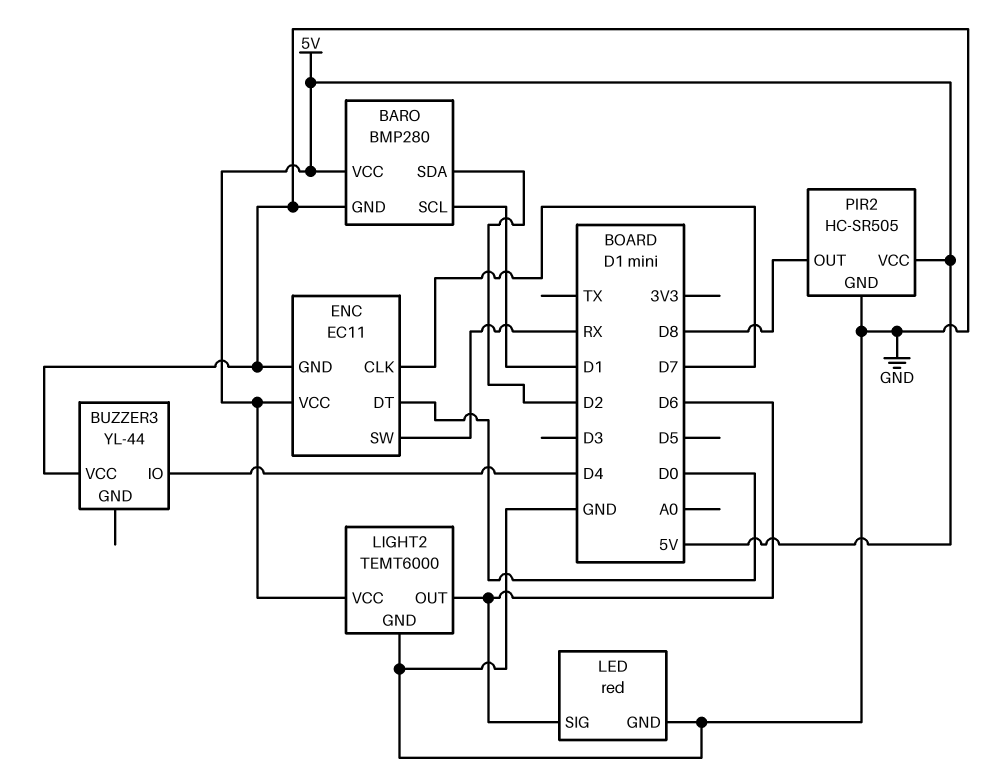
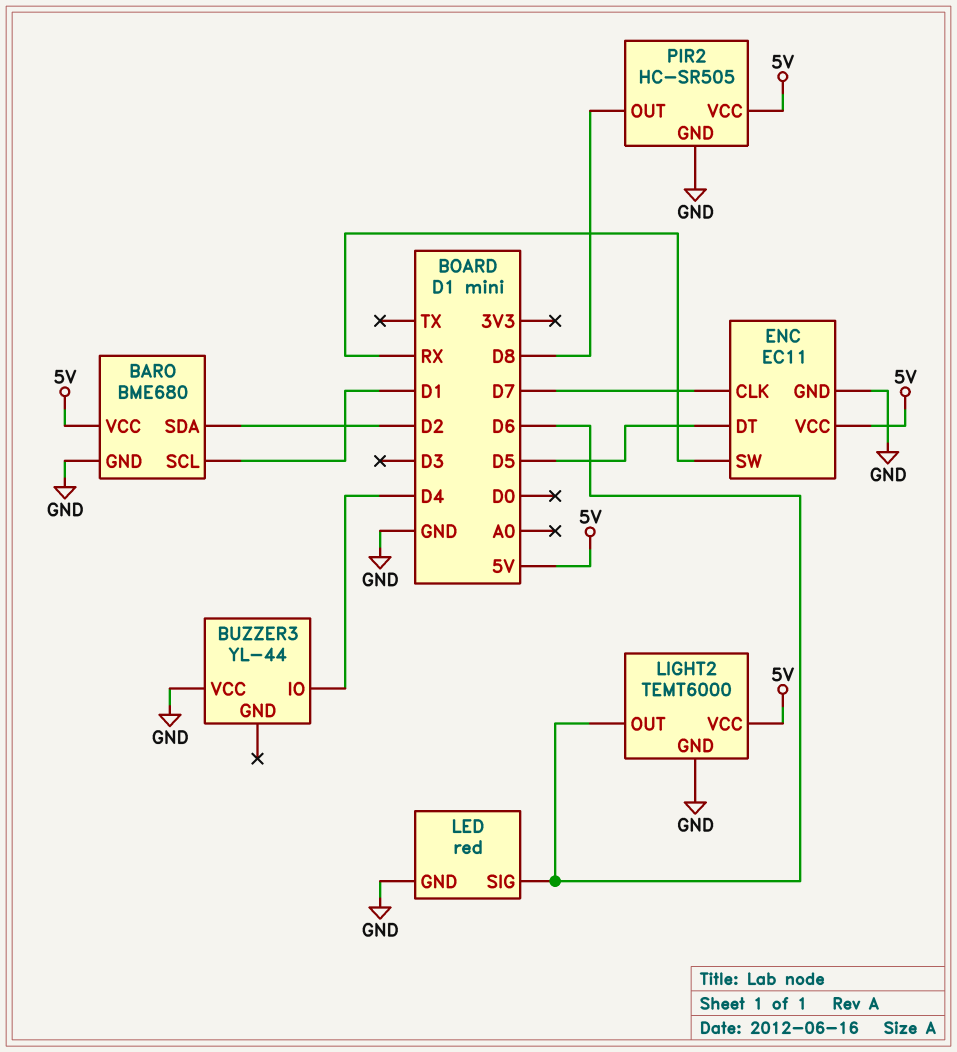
BARO: BMP280 -> BME680
ENC pin DT: D0 -> D5

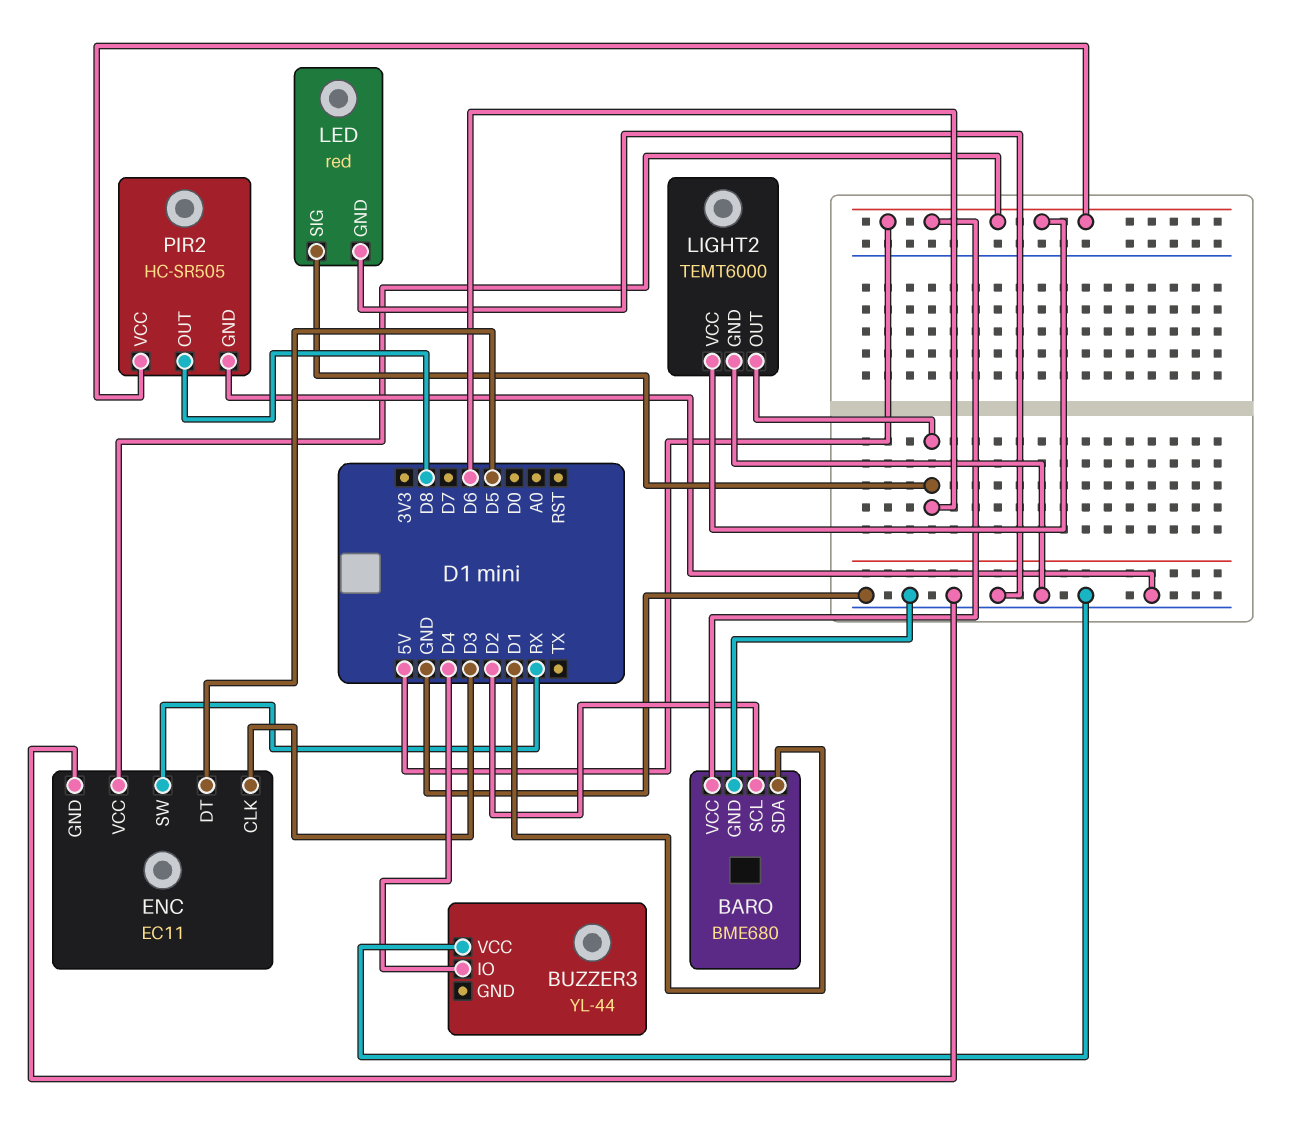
BARO pin SCL: D1 -> D2
BARO pin SDA: D2 -> D1
ENC pin CLK: D7 -> D3

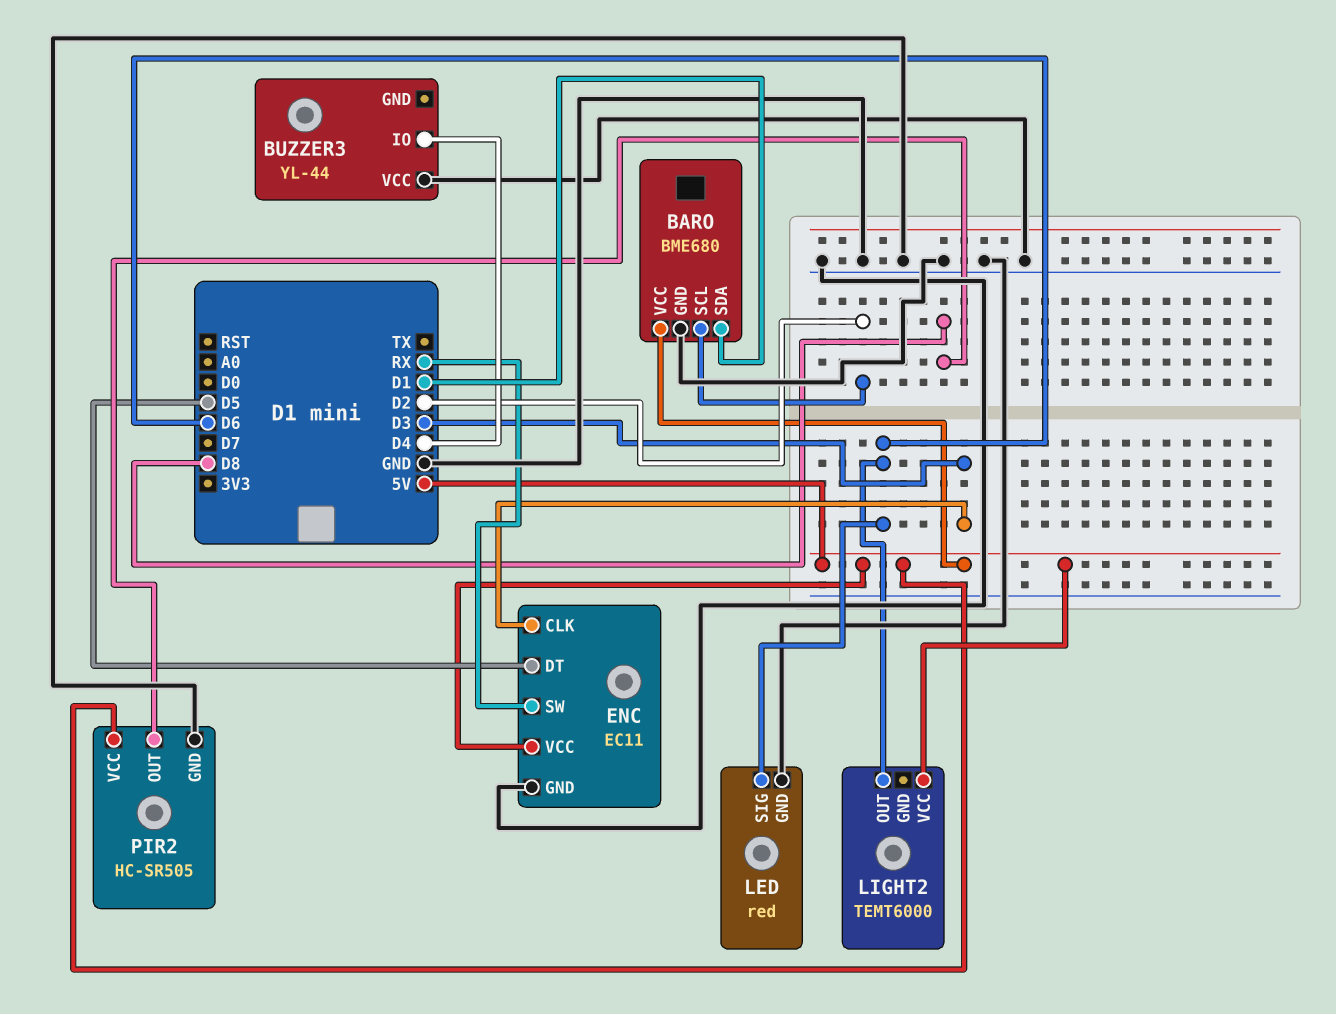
LIGHT2 pin GND: GND -> none

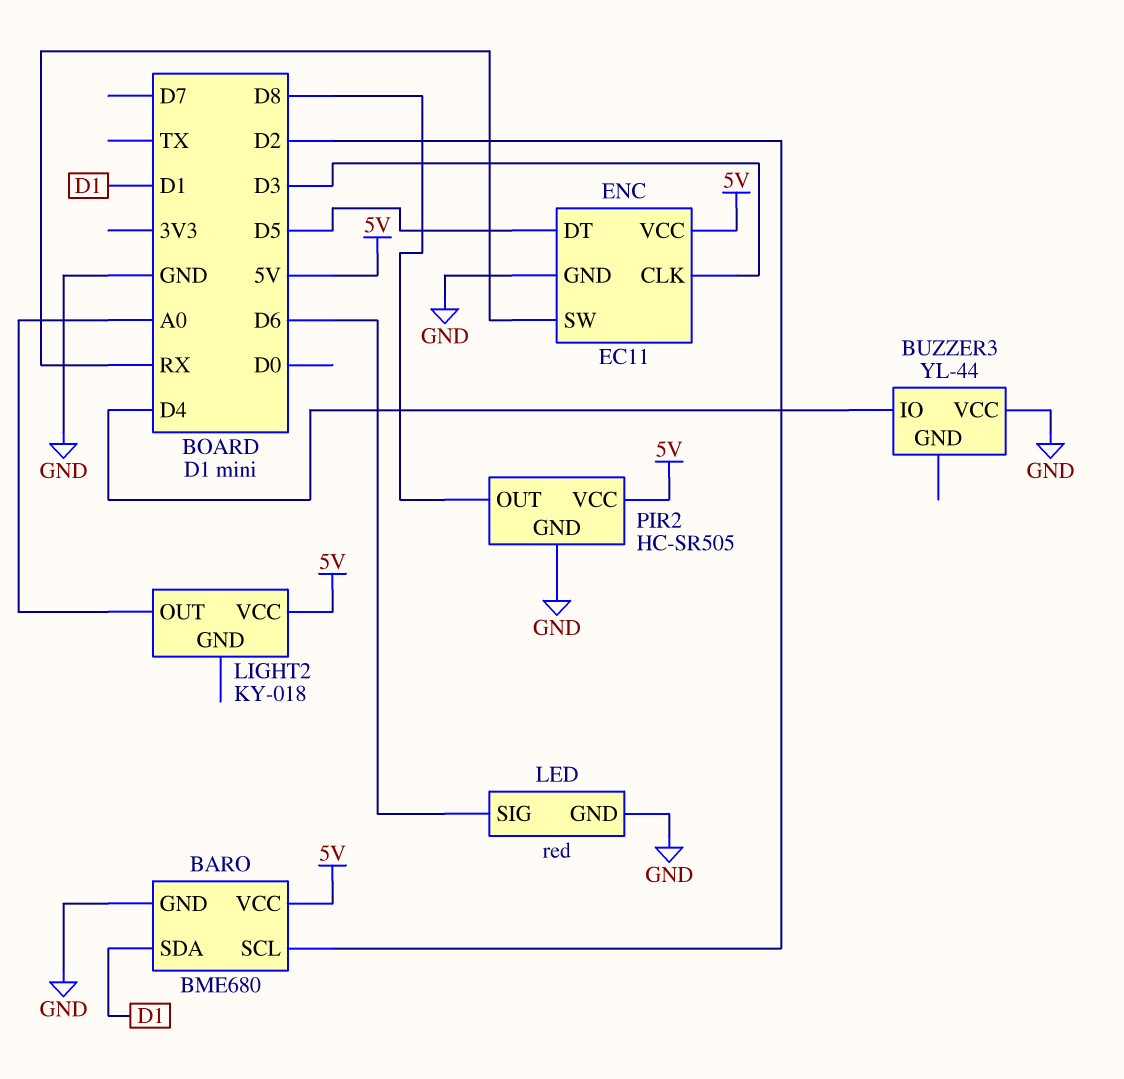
LIGHT2: TEMT6000 -> KY-018
LIGHT2 pin OUT: D6 -> A0

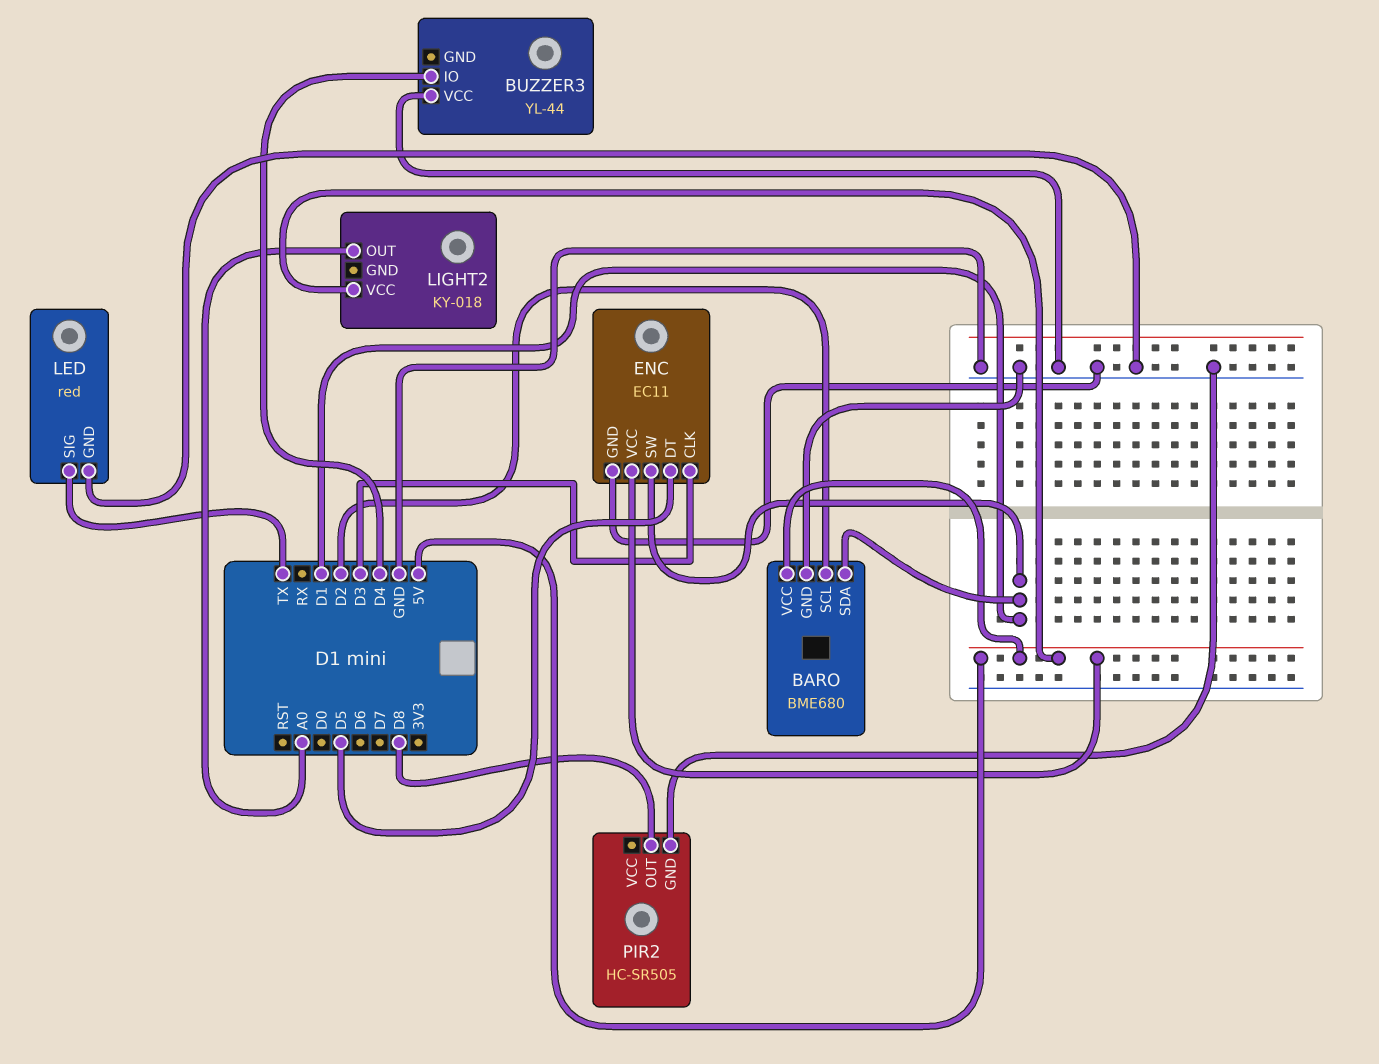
ENC pin SW: RX -> D1
LED pin SIG: D6 -> TX
PIR2 pin VCC: 5V -> none

